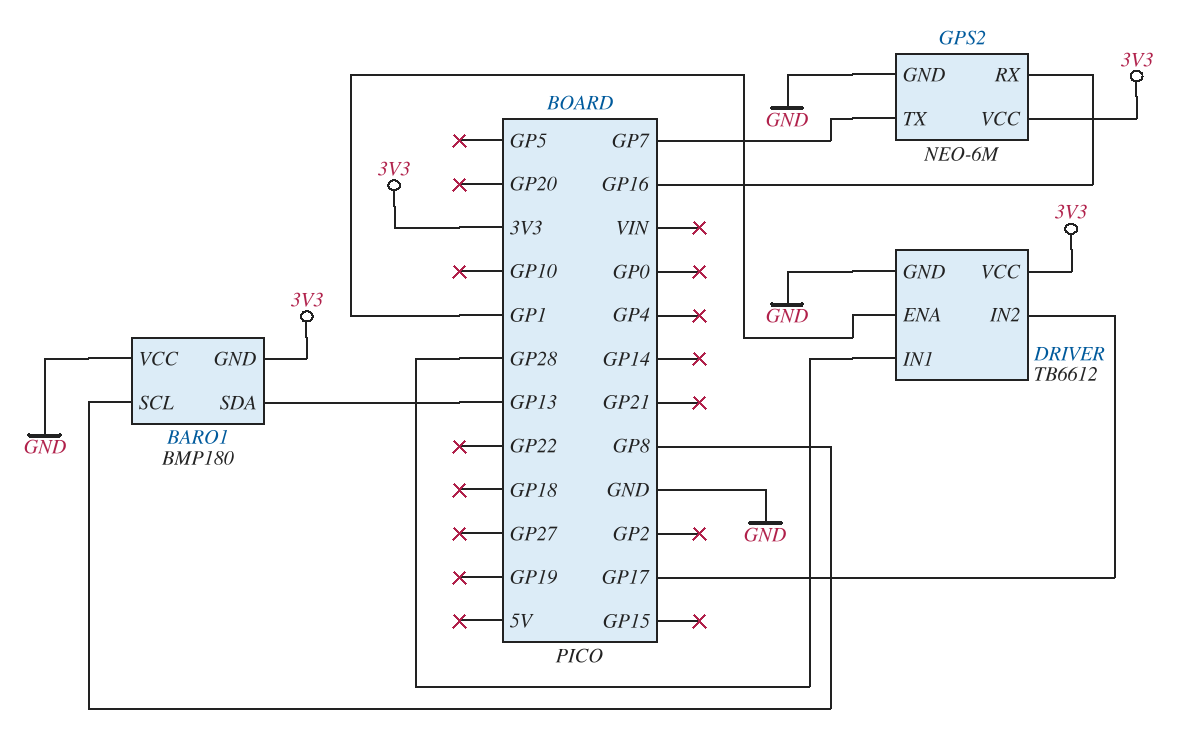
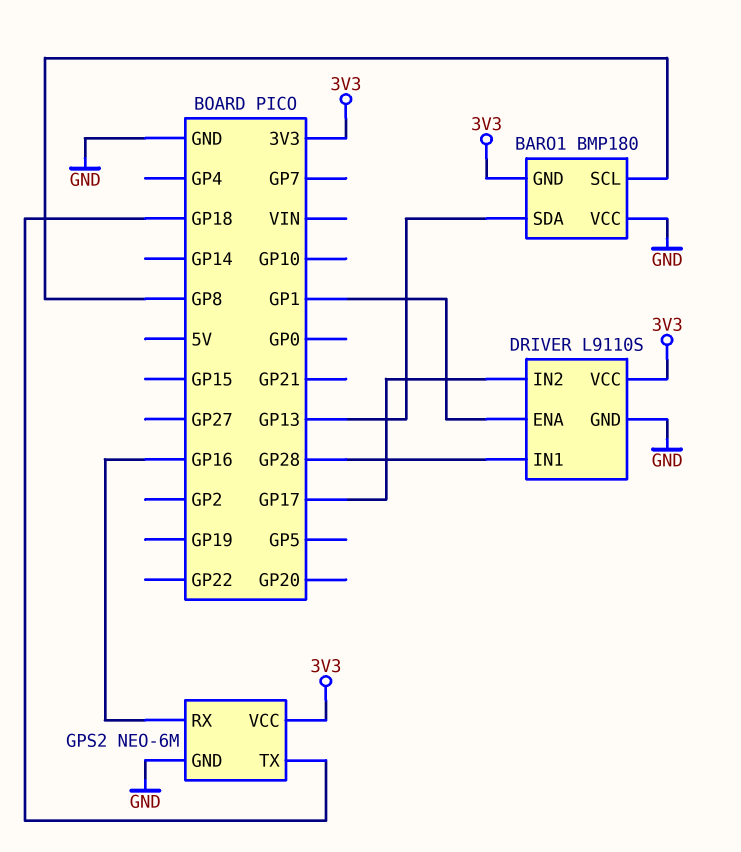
DRIVER: TB6612 -> L9110S
GPS2 pin TX: GP7 -> GP18

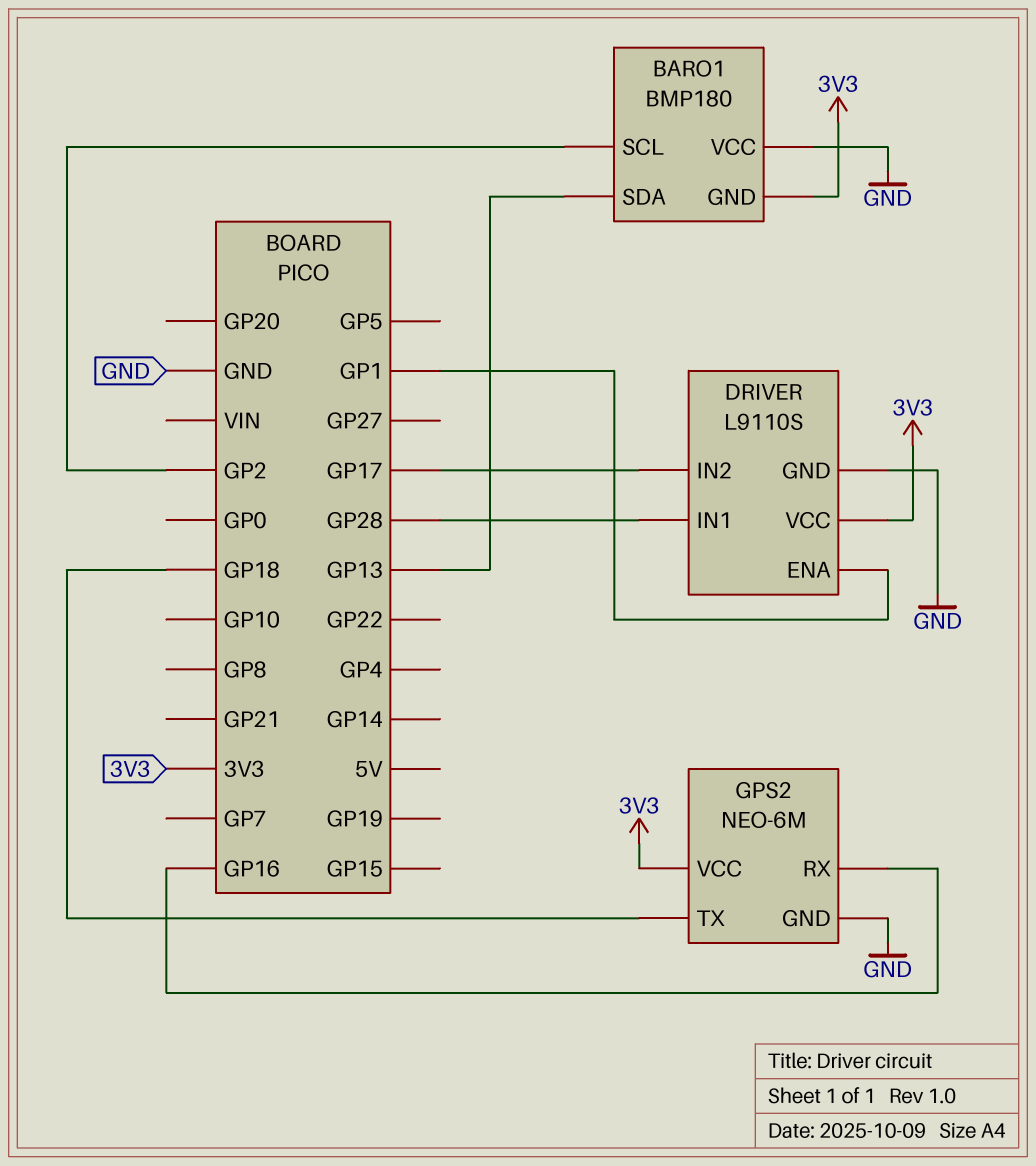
BARO1 pin SCL: GP8 -> GP2

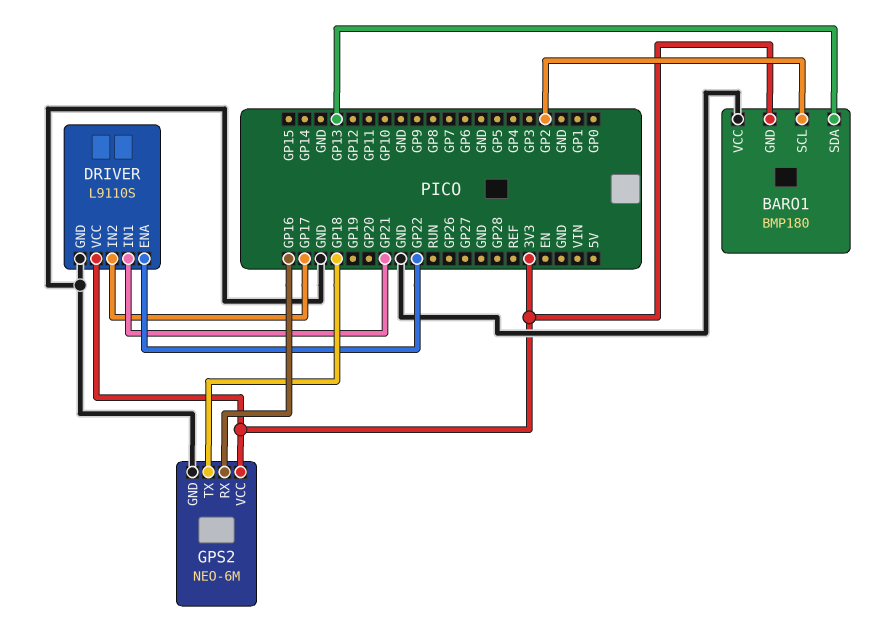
DRIVER pin ENA: GP1 -> GP22
DRIVER pin IN1: GP28 -> GP21

